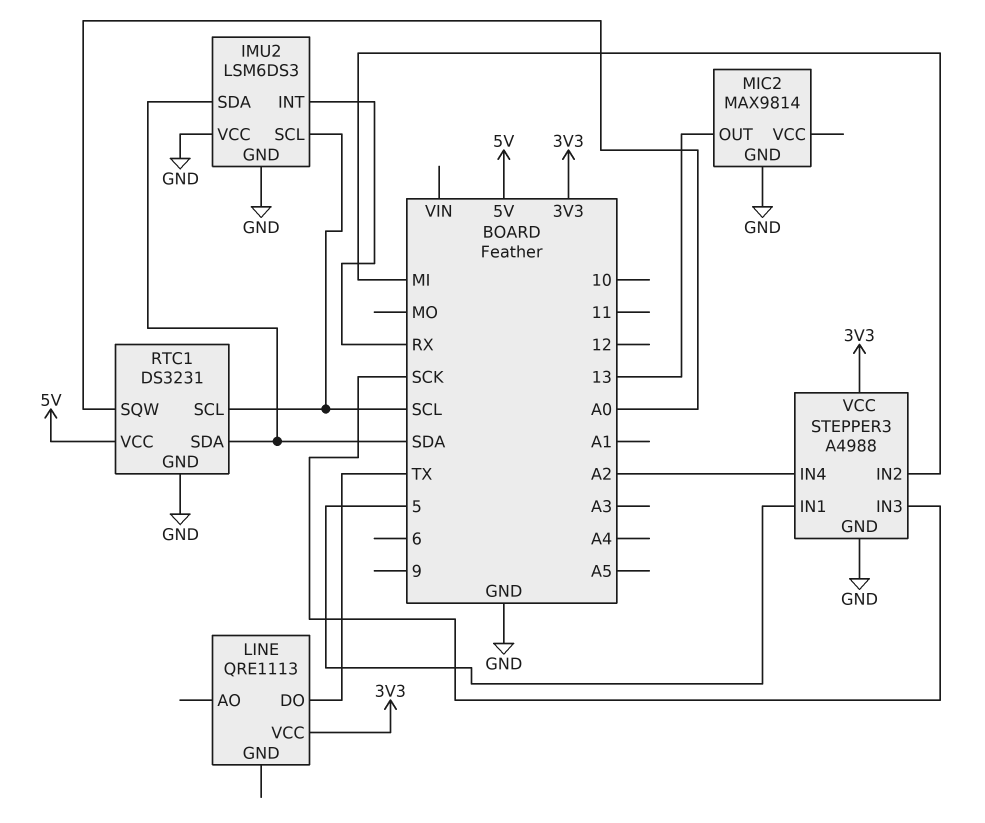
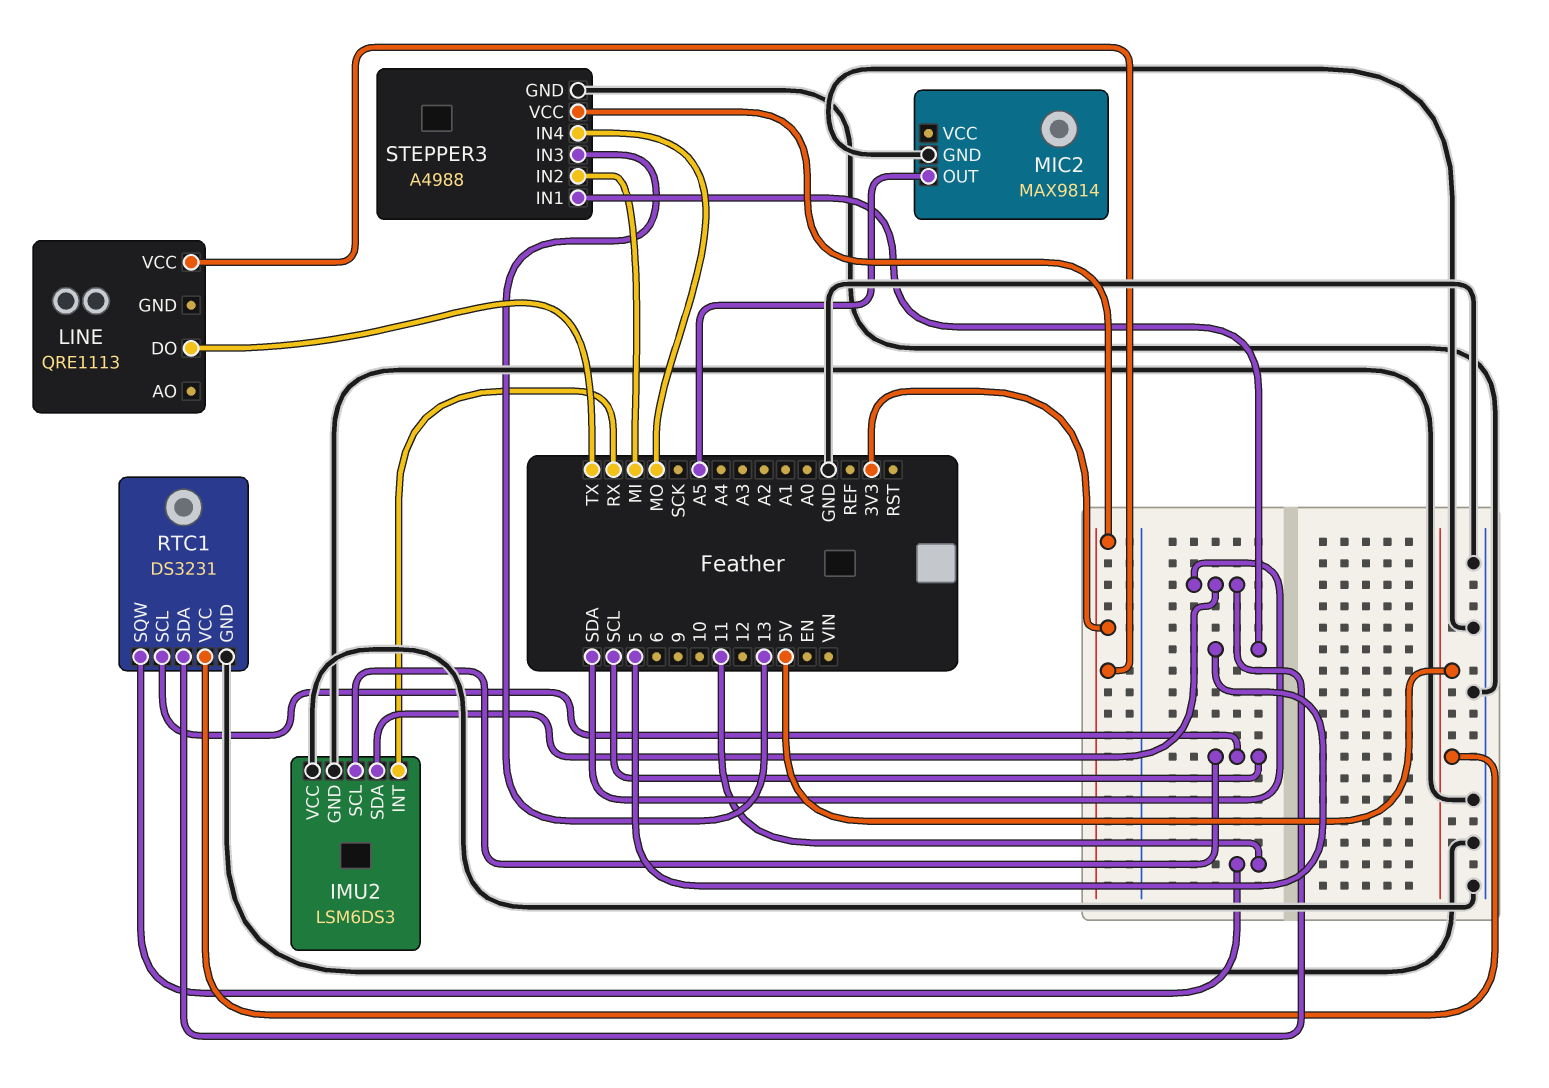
MIC2 pin OUT: 13 -> A5
RTC1 pin SQW: A0 -> 11
STEPPER3 pin IN3: SCK -> 13
STEPPER3 pin IN4: A2 -> MO

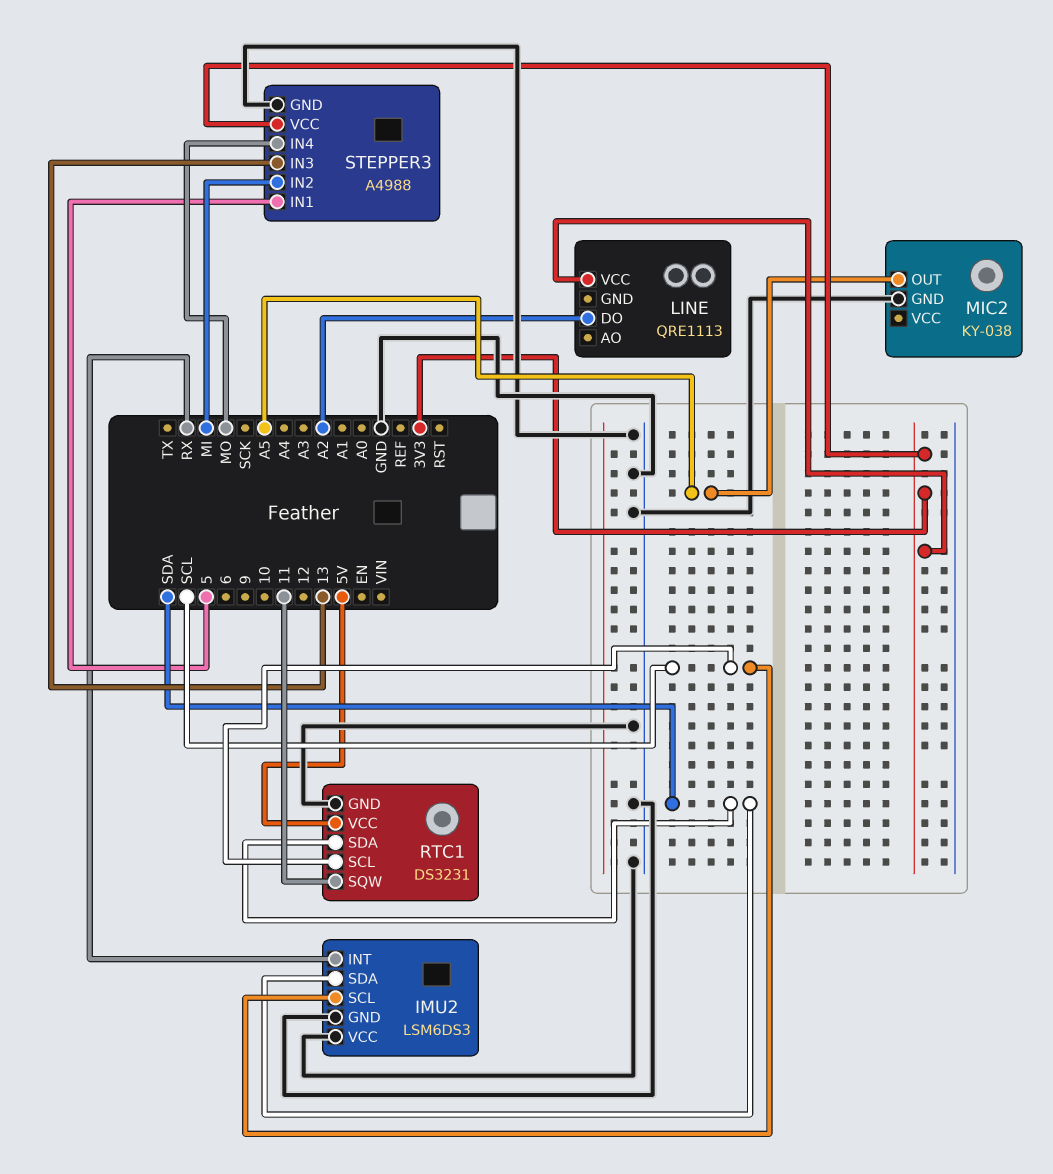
LINE pin DO: TX -> A2
MIC2: MAX9814 -> KY-038

